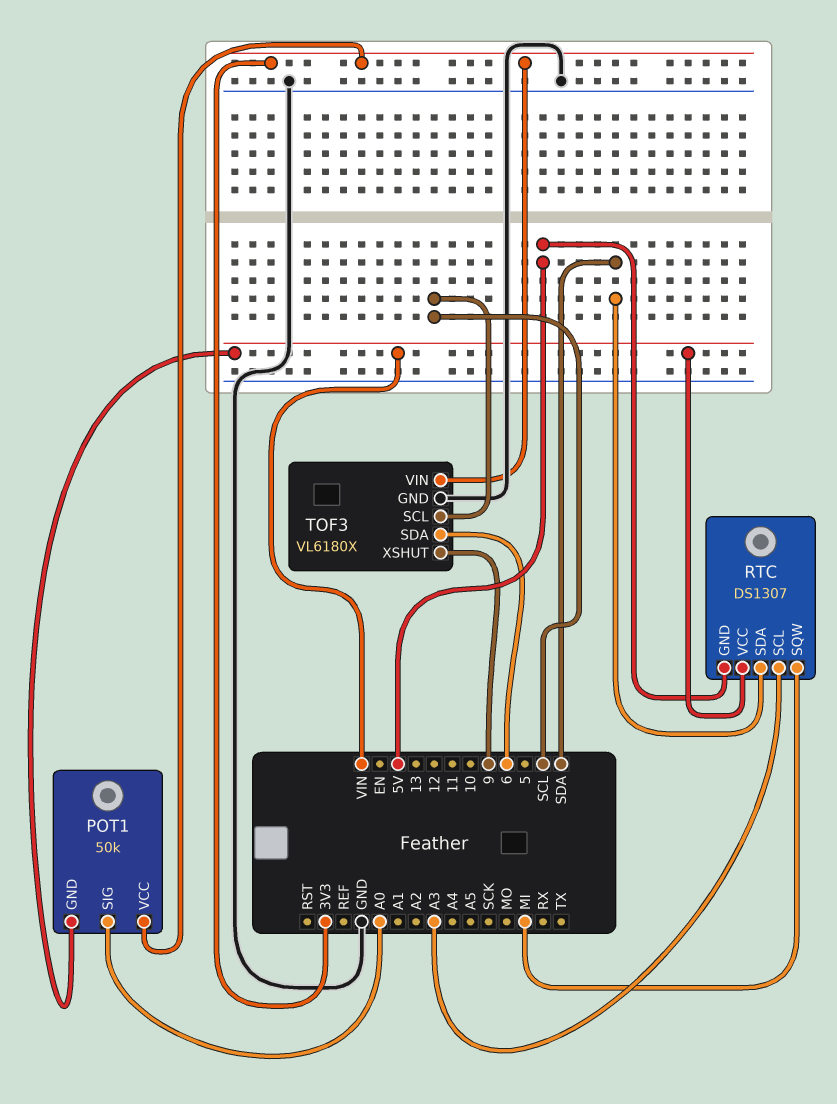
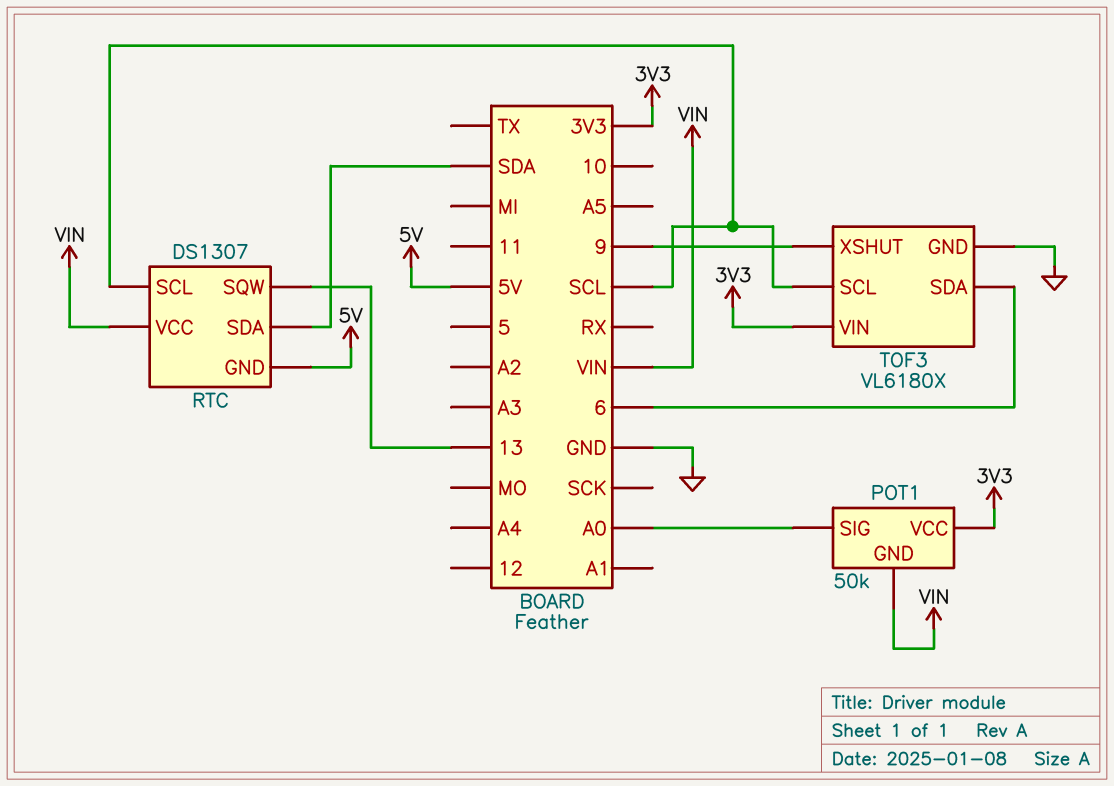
RTC pin SCL: A3 -> SCL
RTC pin SQW: MI -> 13

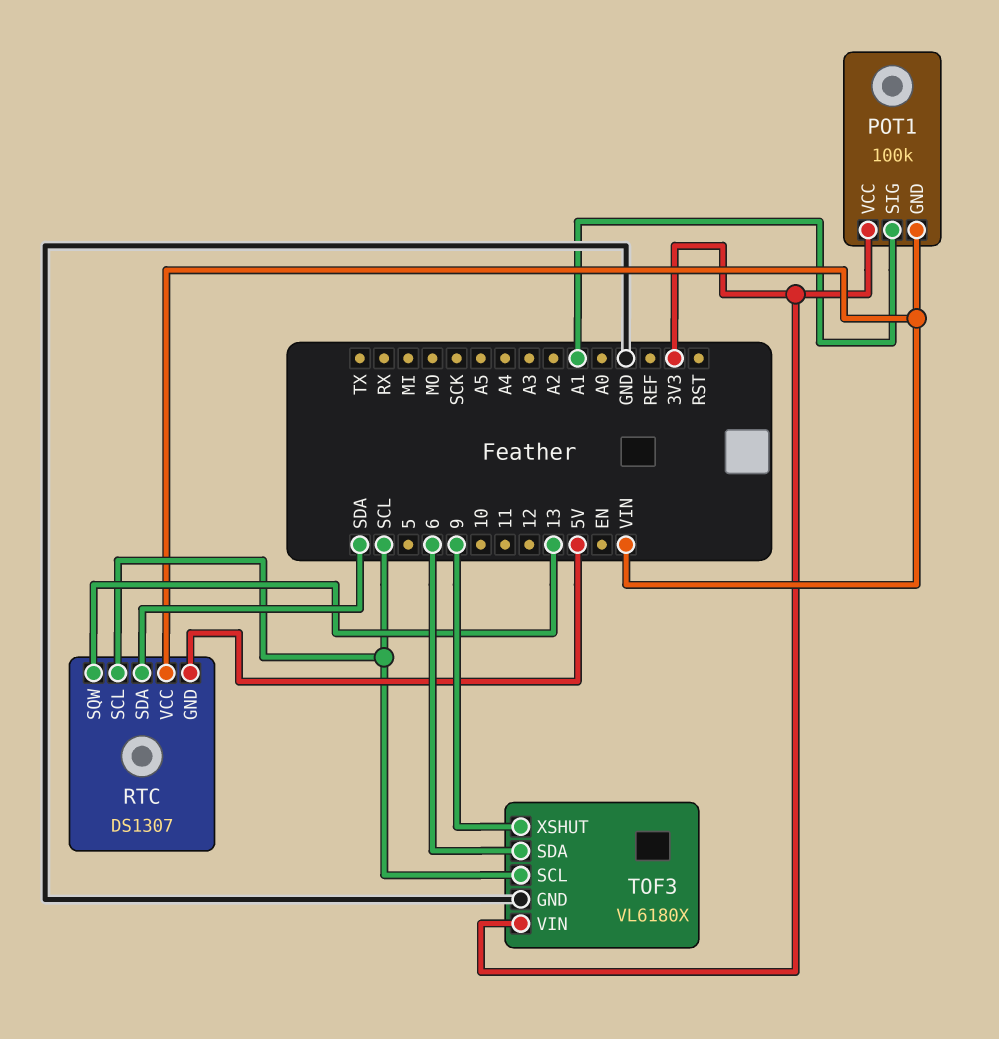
POT1: 50k -> 100k
POT1 pin SIG: A0 -> A1

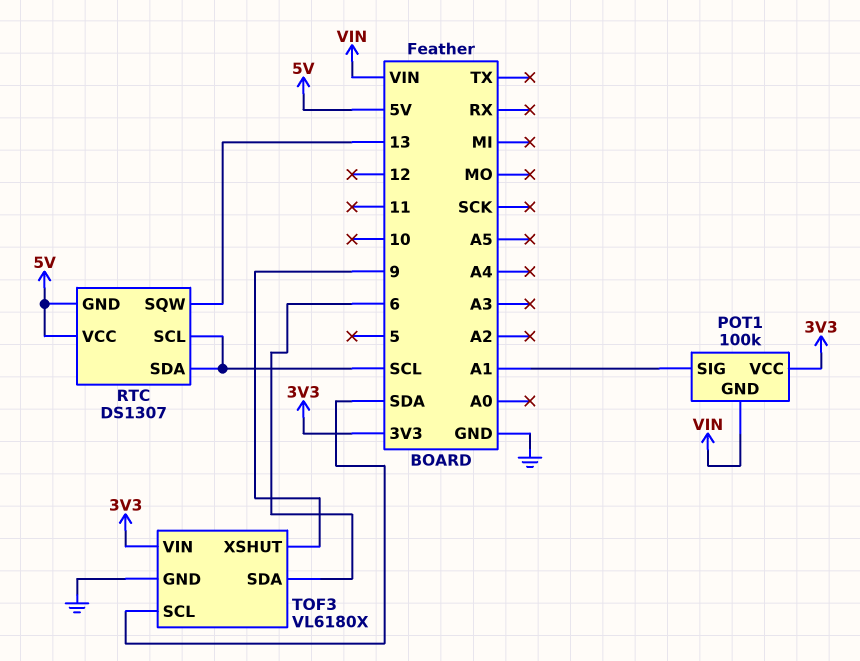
RTC pin SDA: SDA -> SCL
RTC pin VCC: VIN -> 5V
TOF3 pin SCL: SCL -> SDA

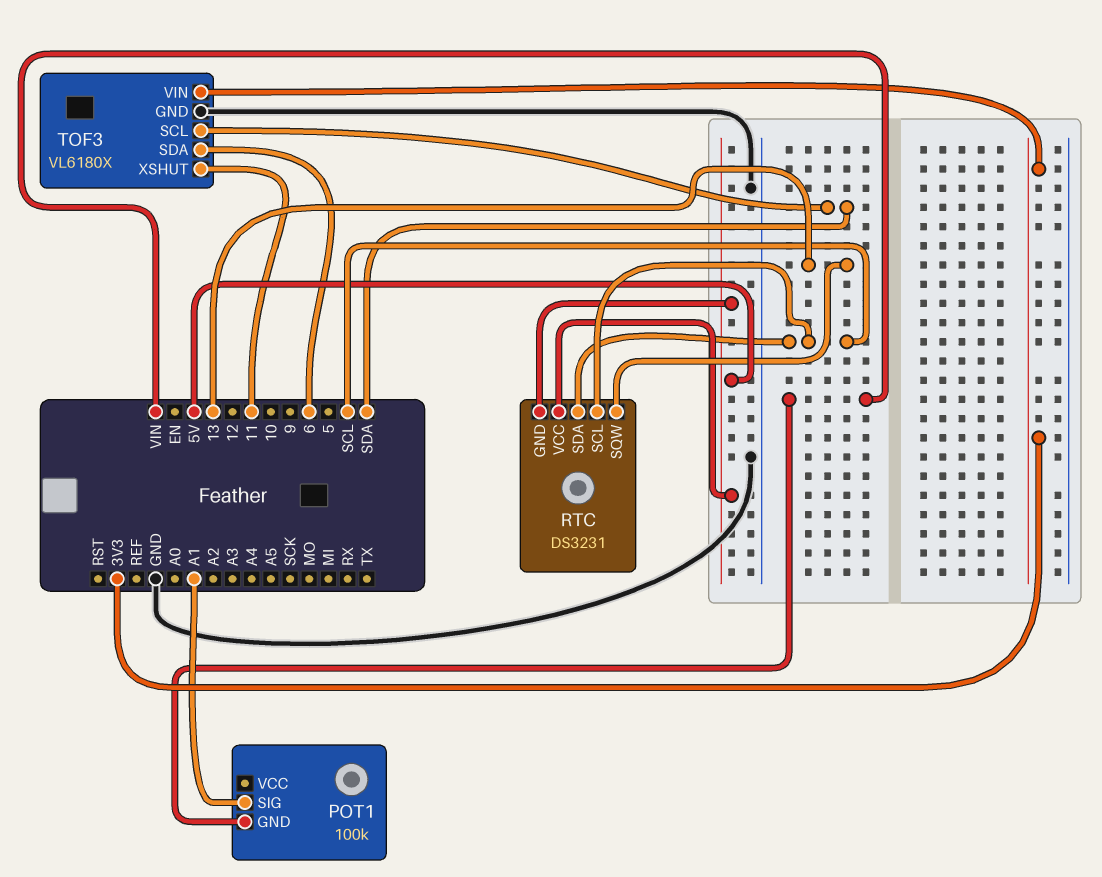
POT1 pin VCC: 3V3 -> none
RTC: DS1307 -> DS3231
TOF3 pin XSHUT: 9 -> 11

